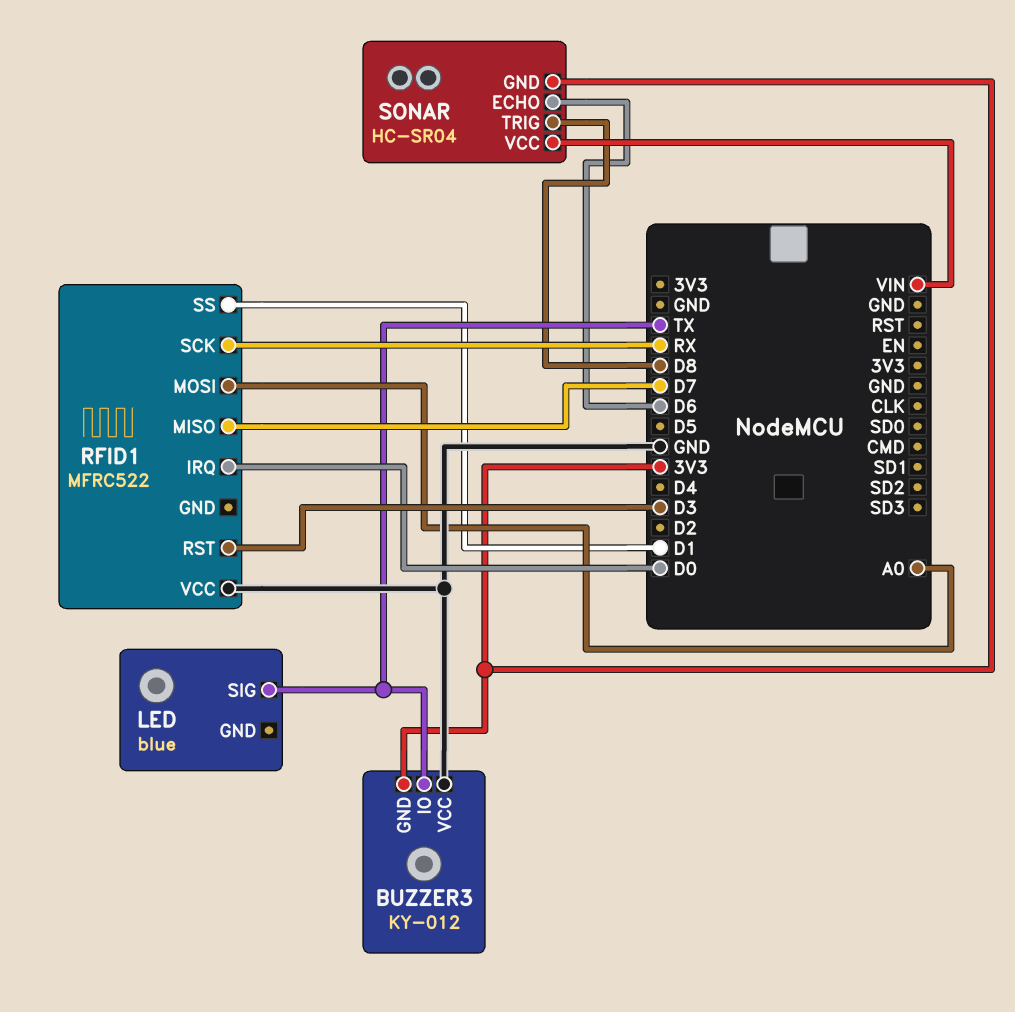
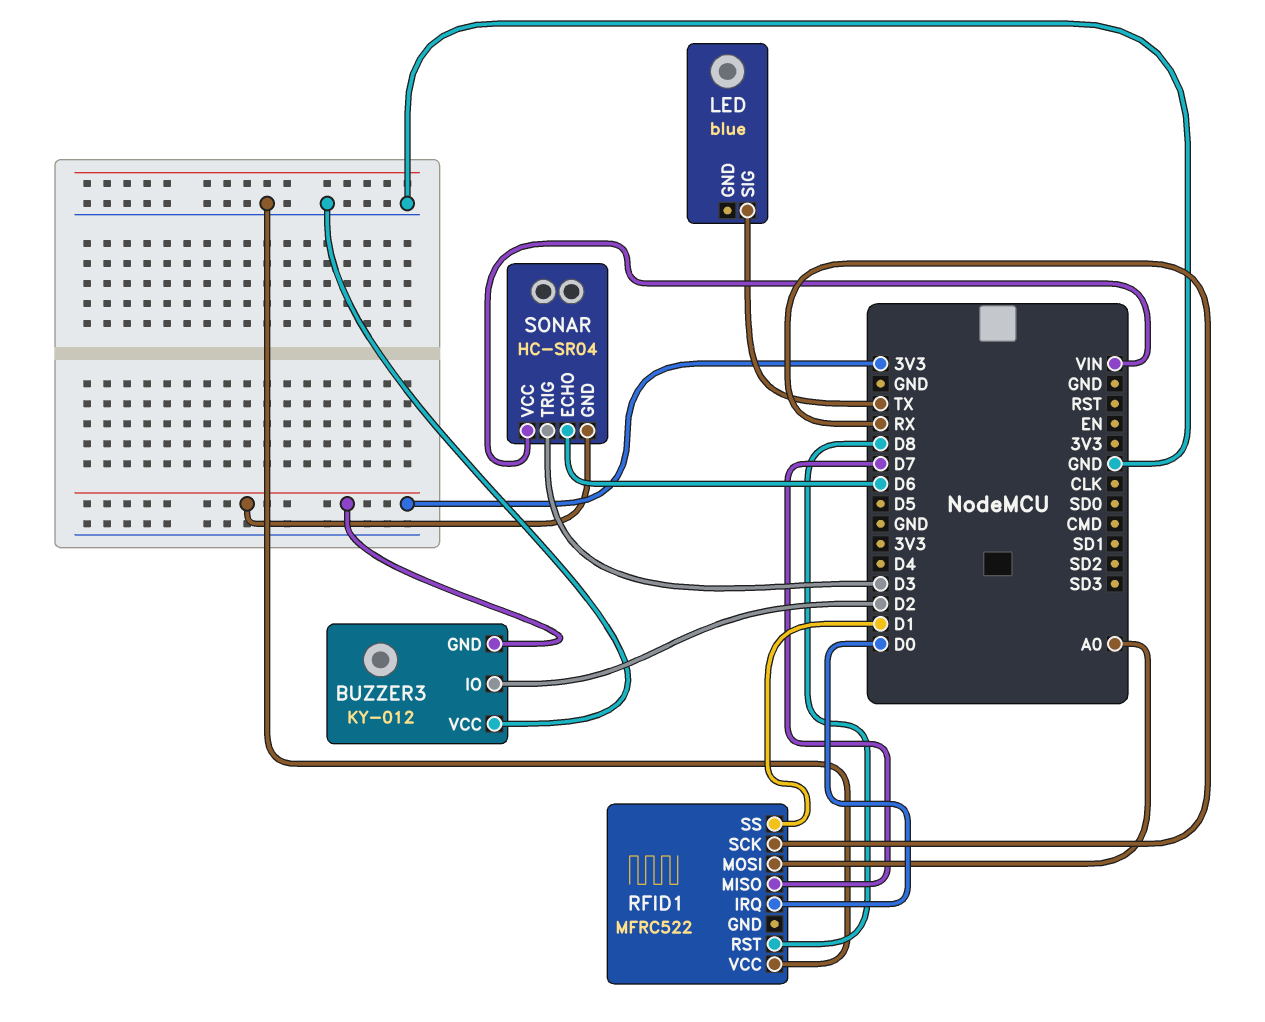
BUZZER3 pin IO: TX -> D2
RFID1 pin RST: D3 -> D8
SONAR pin TRIG: D8 -> D3

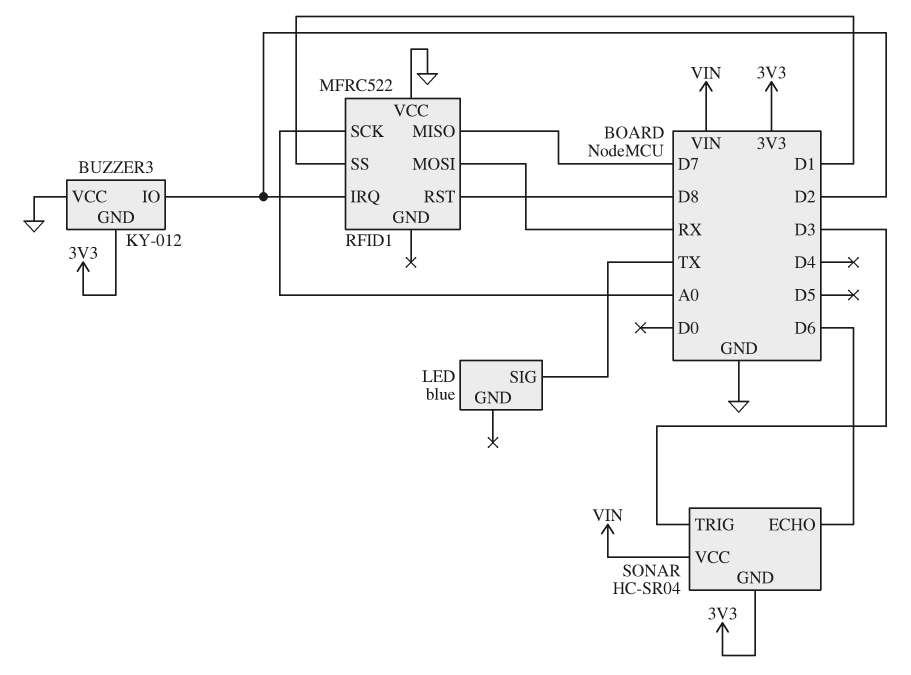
RFID1 pin IRQ: D0 -> D2
RFID1 pin MOSI: A0 -> RX
RFID1 pin SCK: RX -> A0

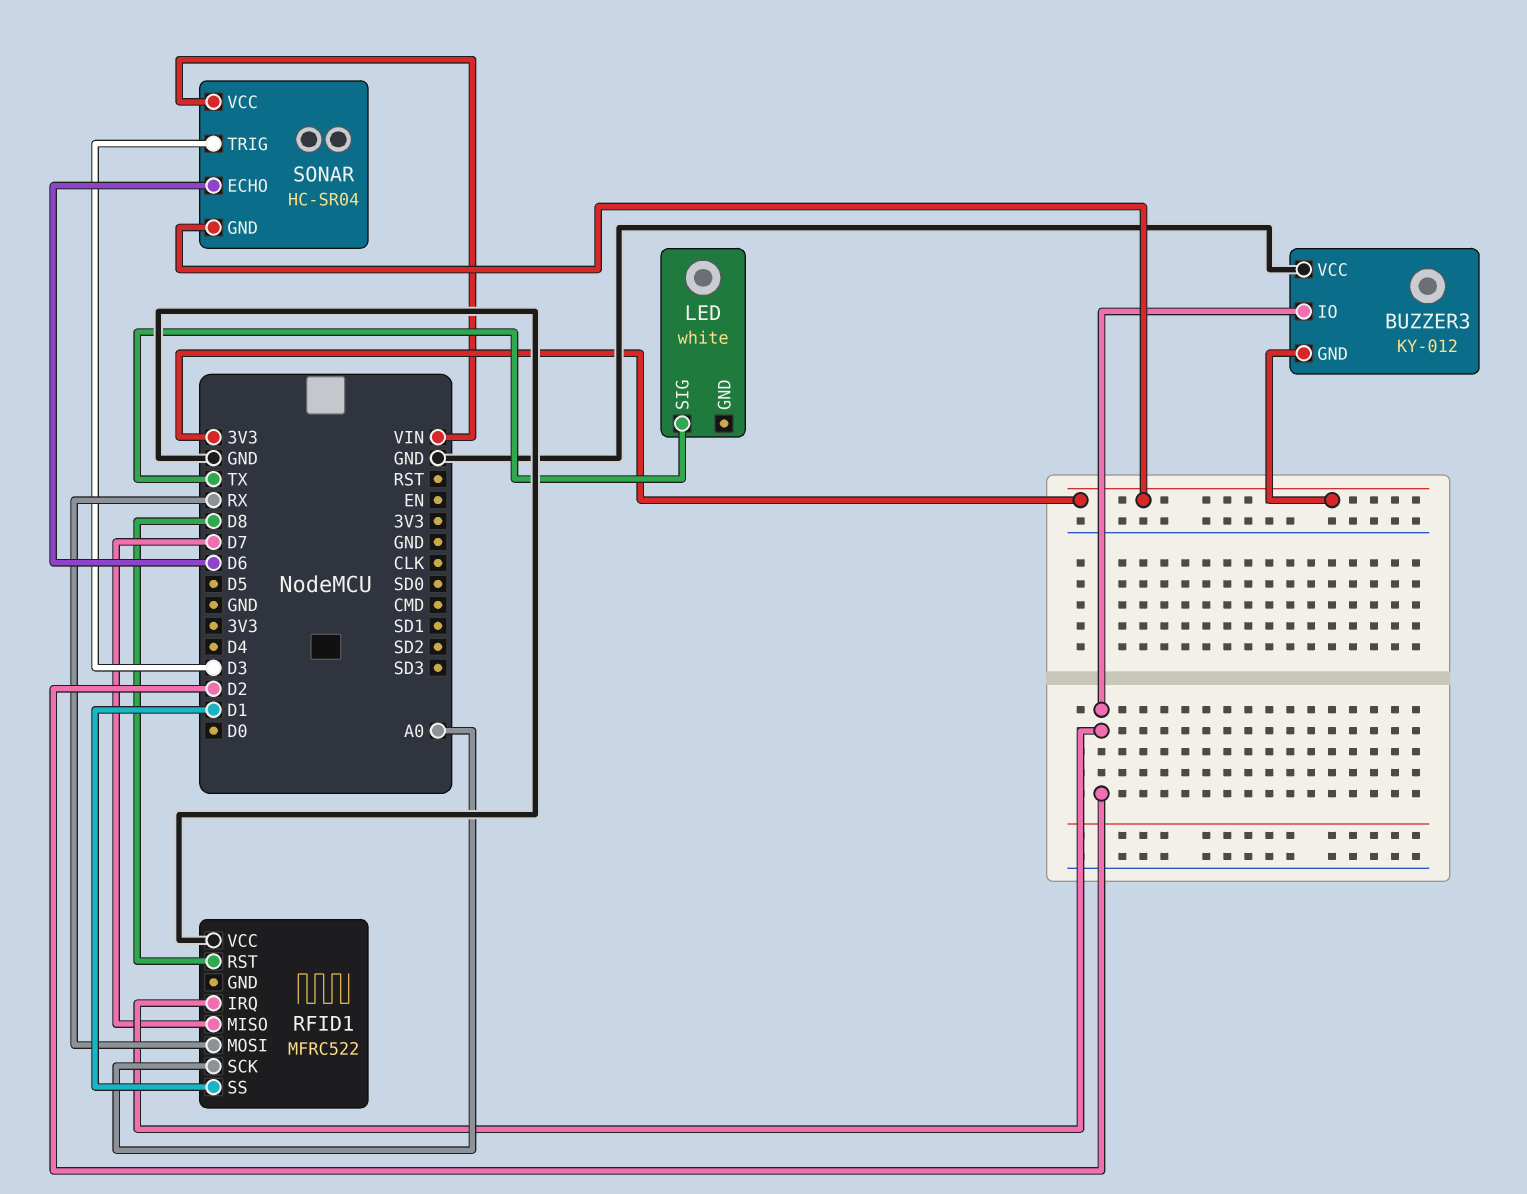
LED: blue -> white

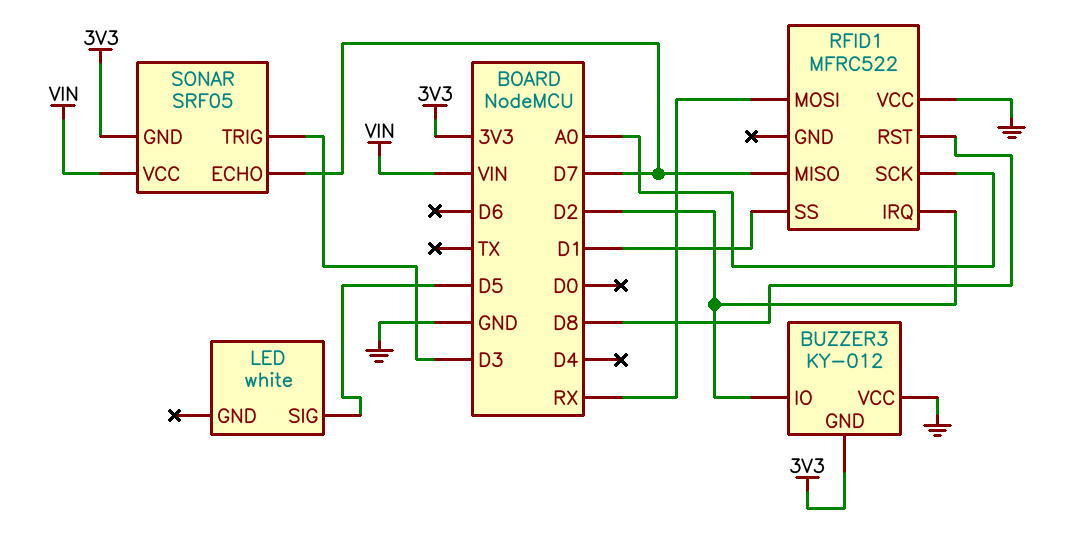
LED pin SIG: TX -> D5
SONAR: HC-SR04 -> SRF05
SONAR pin ECHO: D6 -> D7

